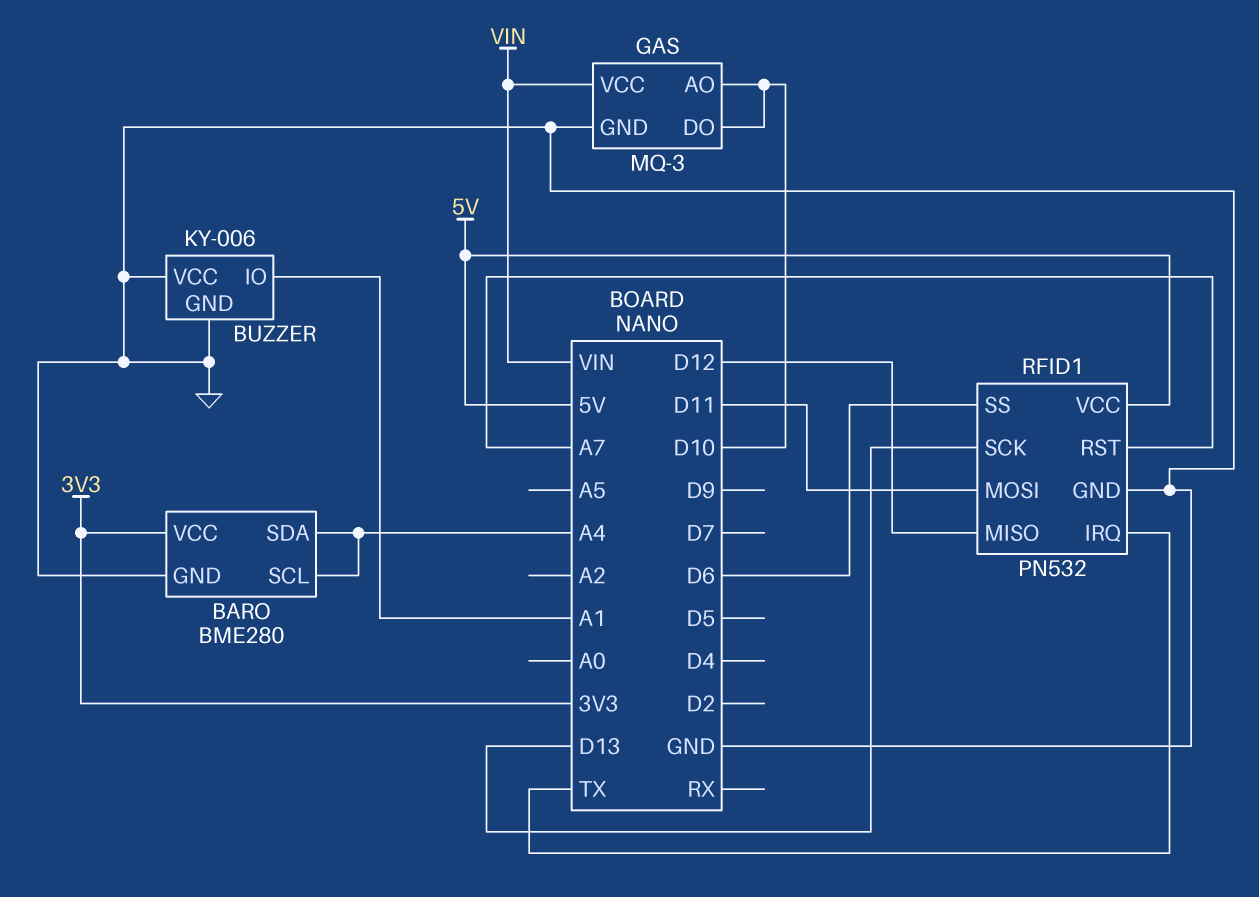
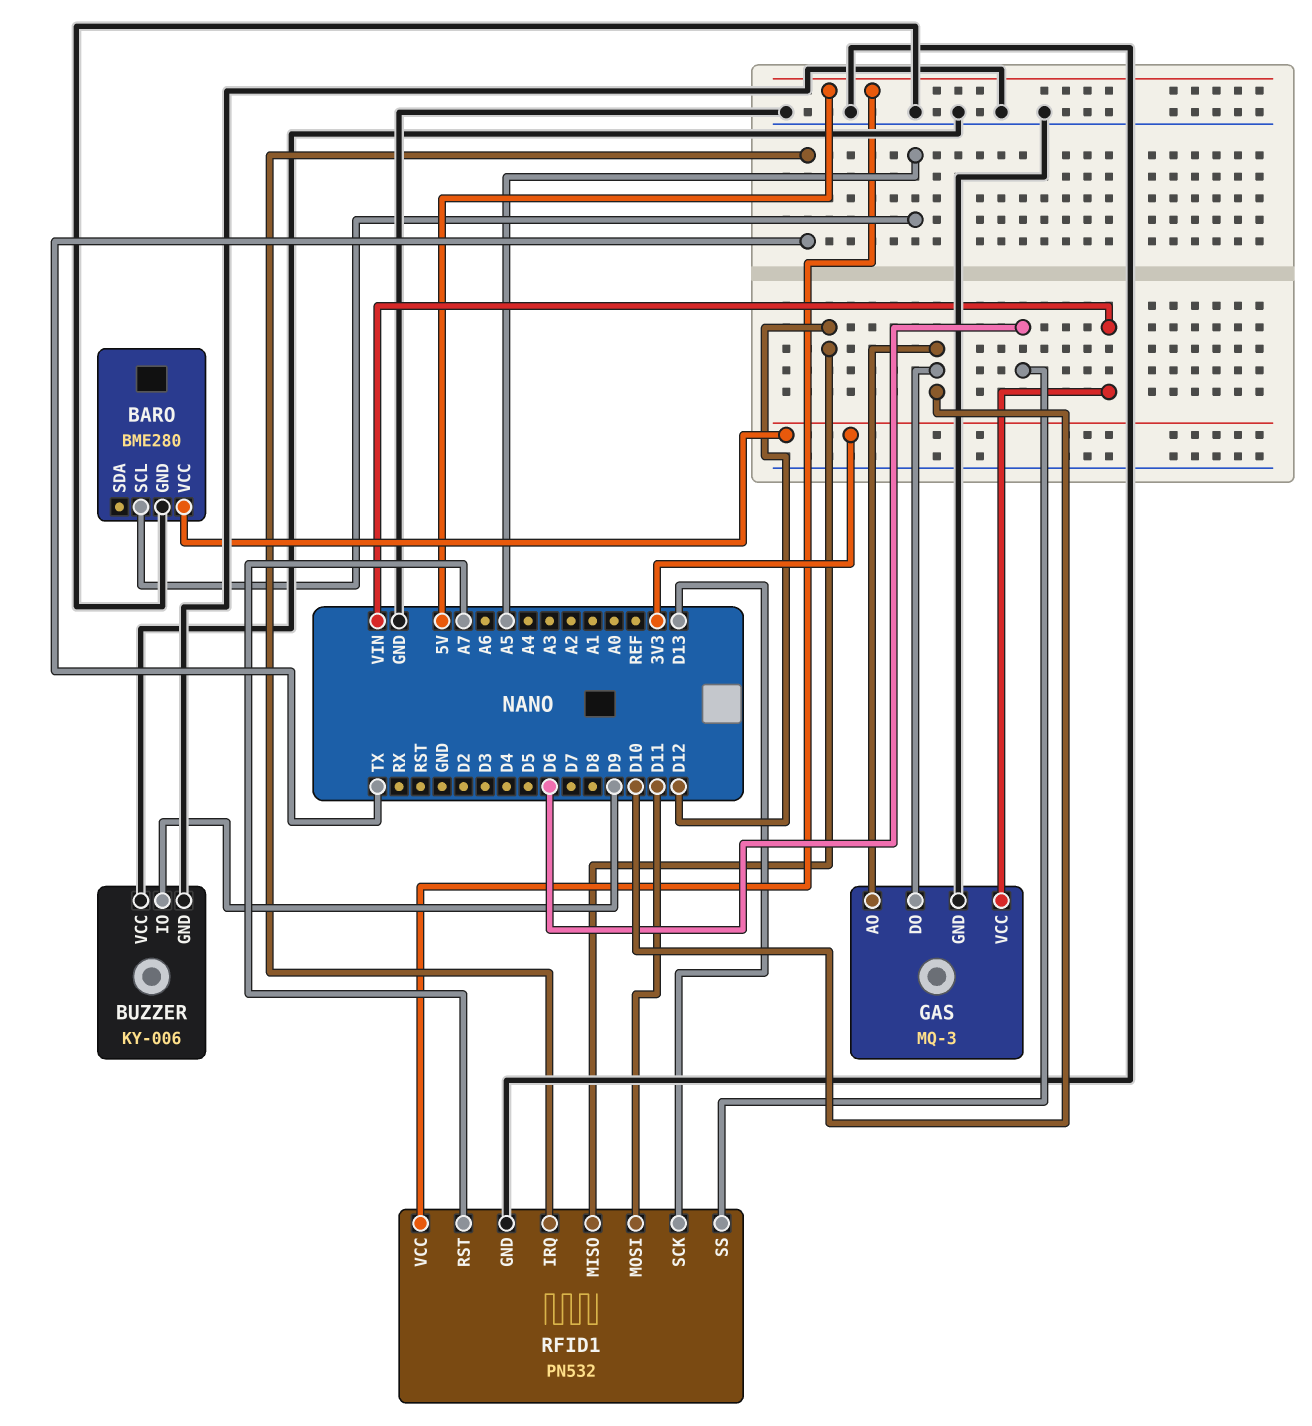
BARO pin SCL: A4 -> A5
BARO pin SDA: A4 -> none
BUZZER pin IO: A1 -> D9

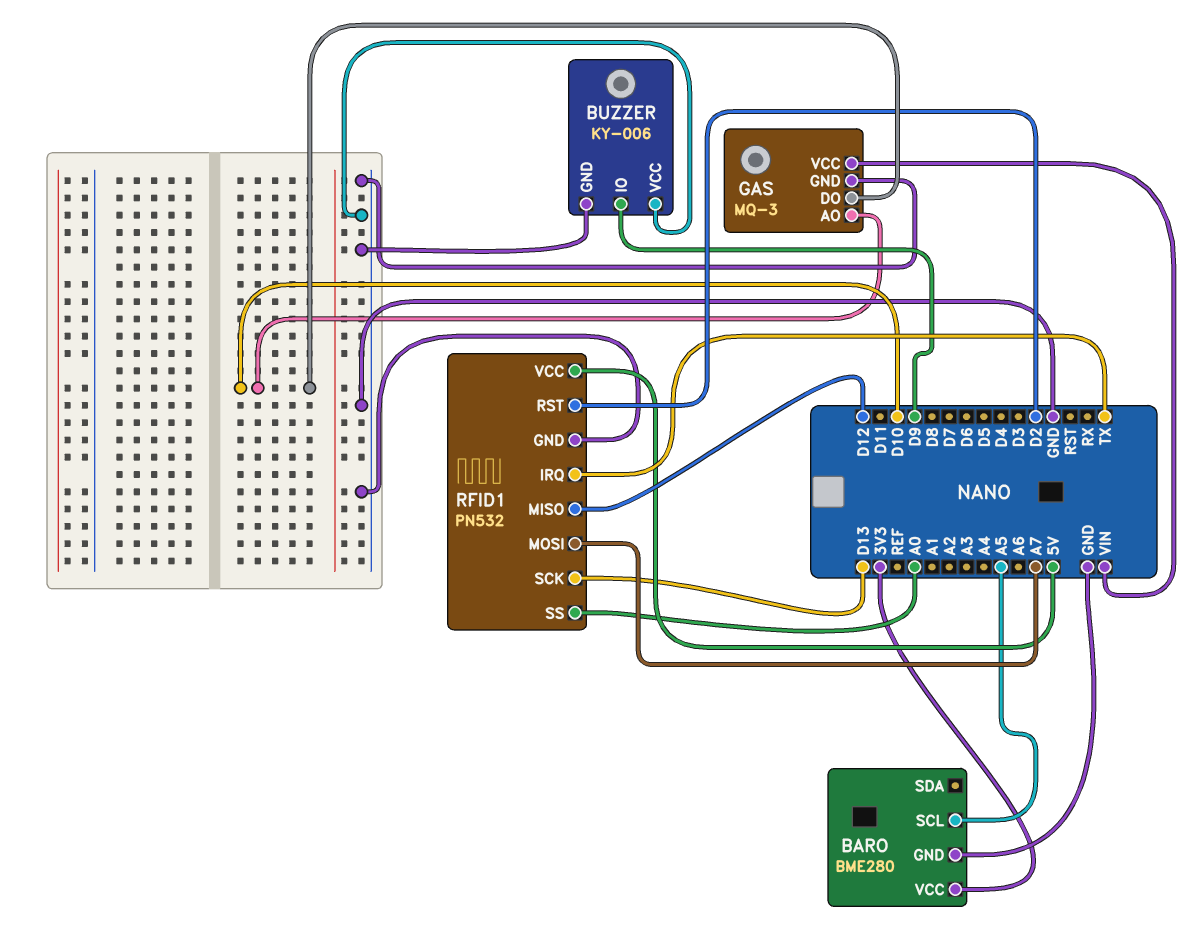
RFID1 pin MOSI: D11 -> A7
RFID1 pin RST: A7 -> D2
RFID1 pin SS: D6 -> A0

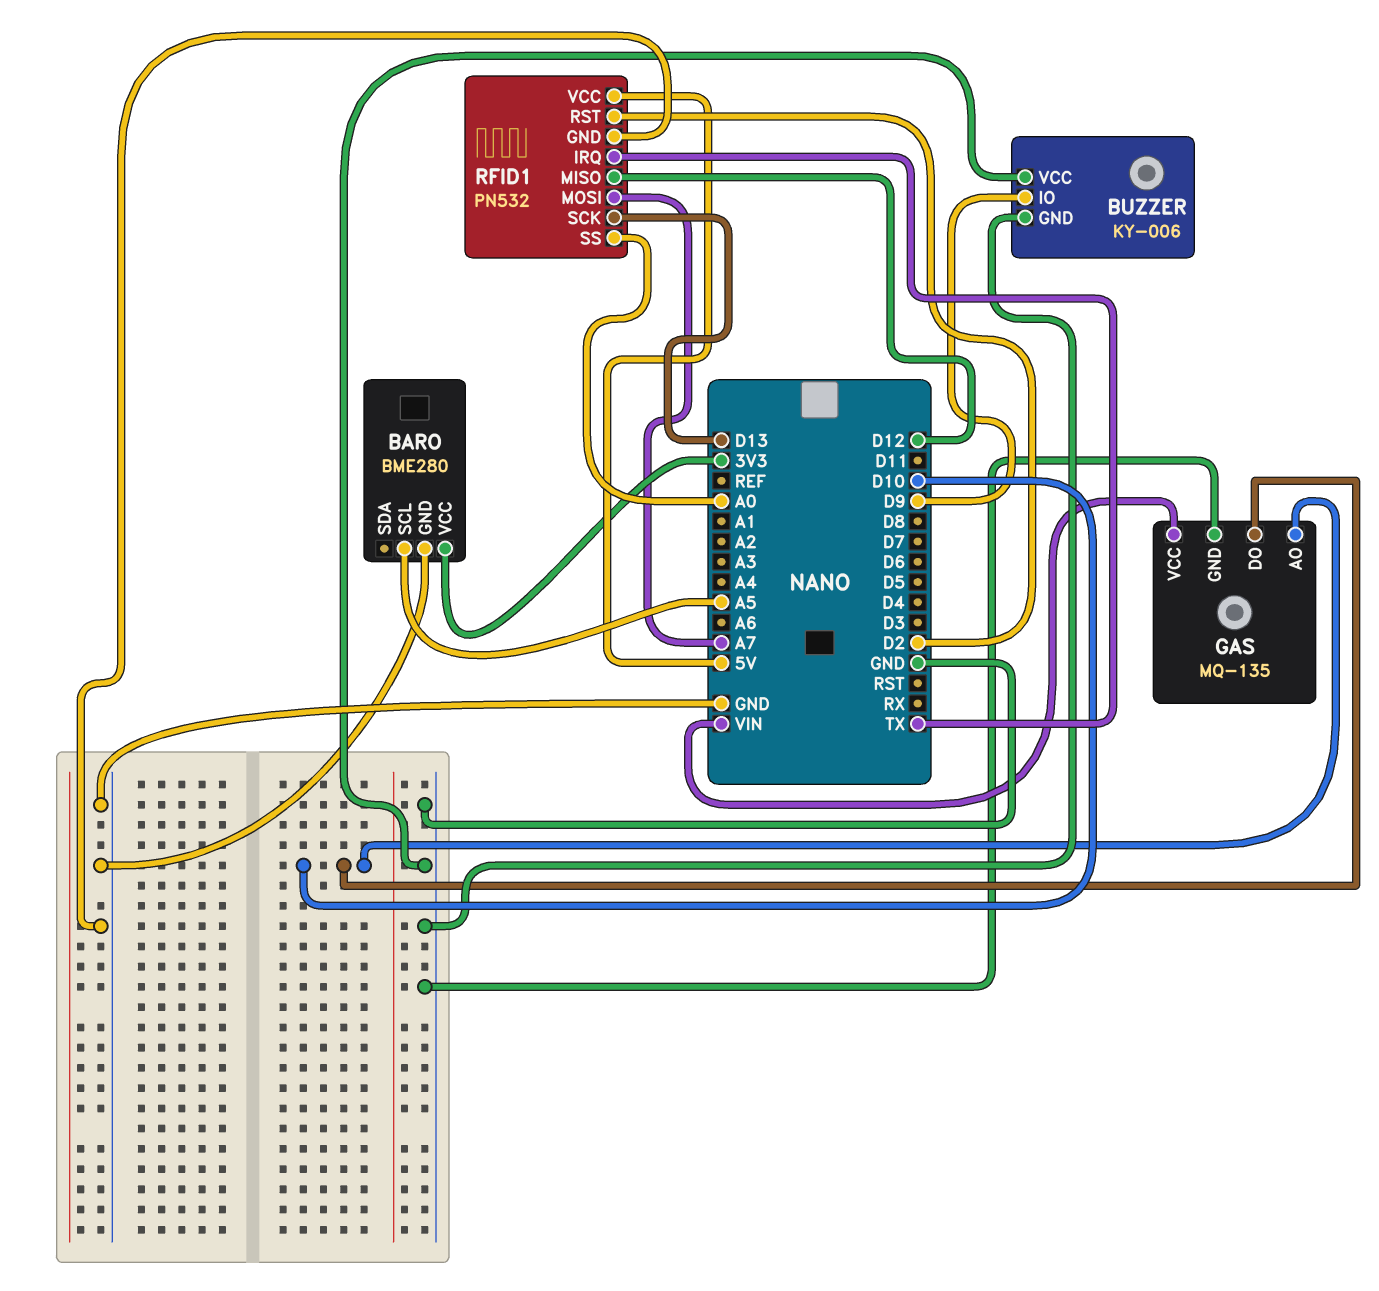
GAS: MQ-3 -> MQ-135

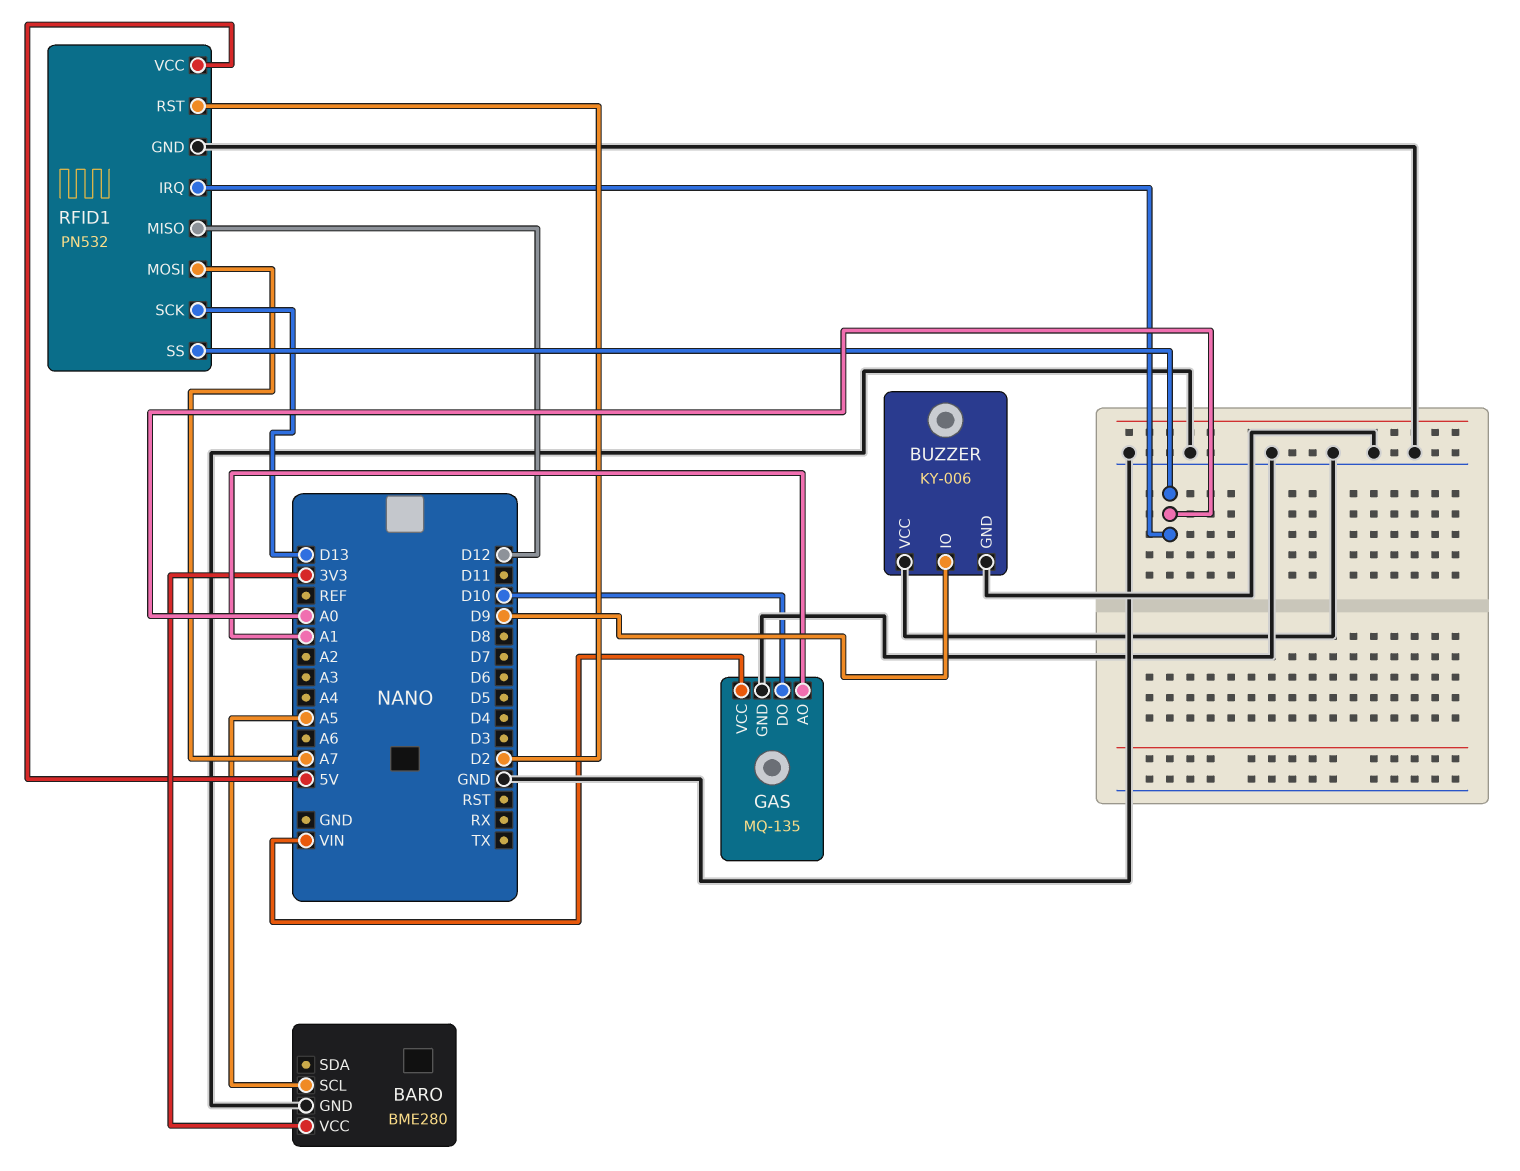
GAS pin AO: D10 -> A1
RFID1 pin IRQ: TX -> A0

